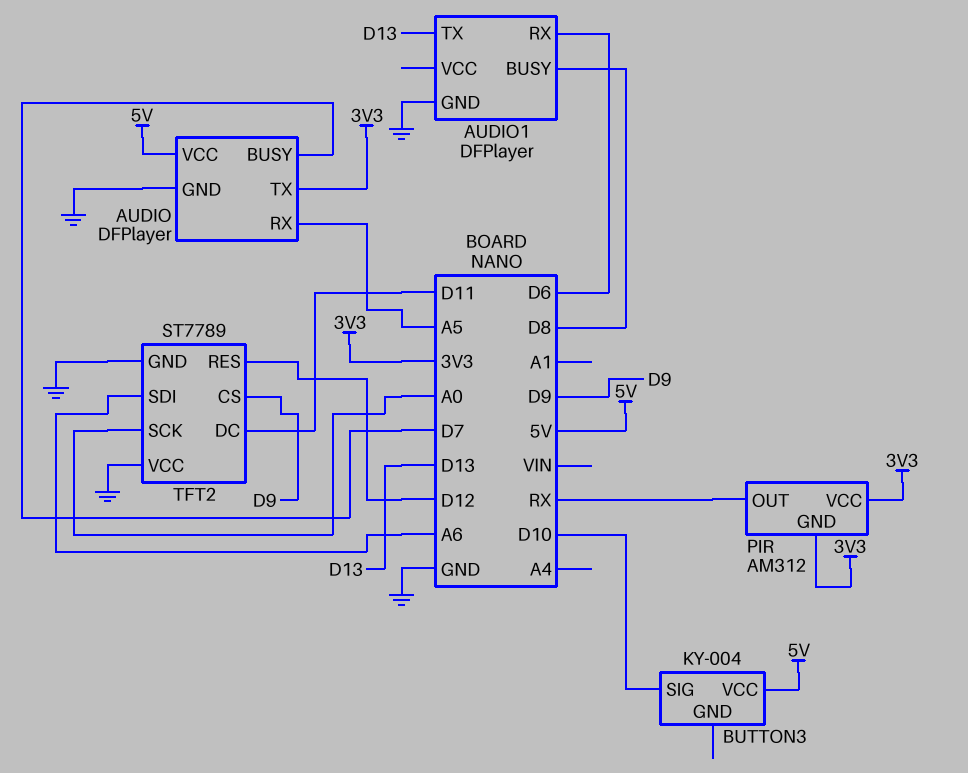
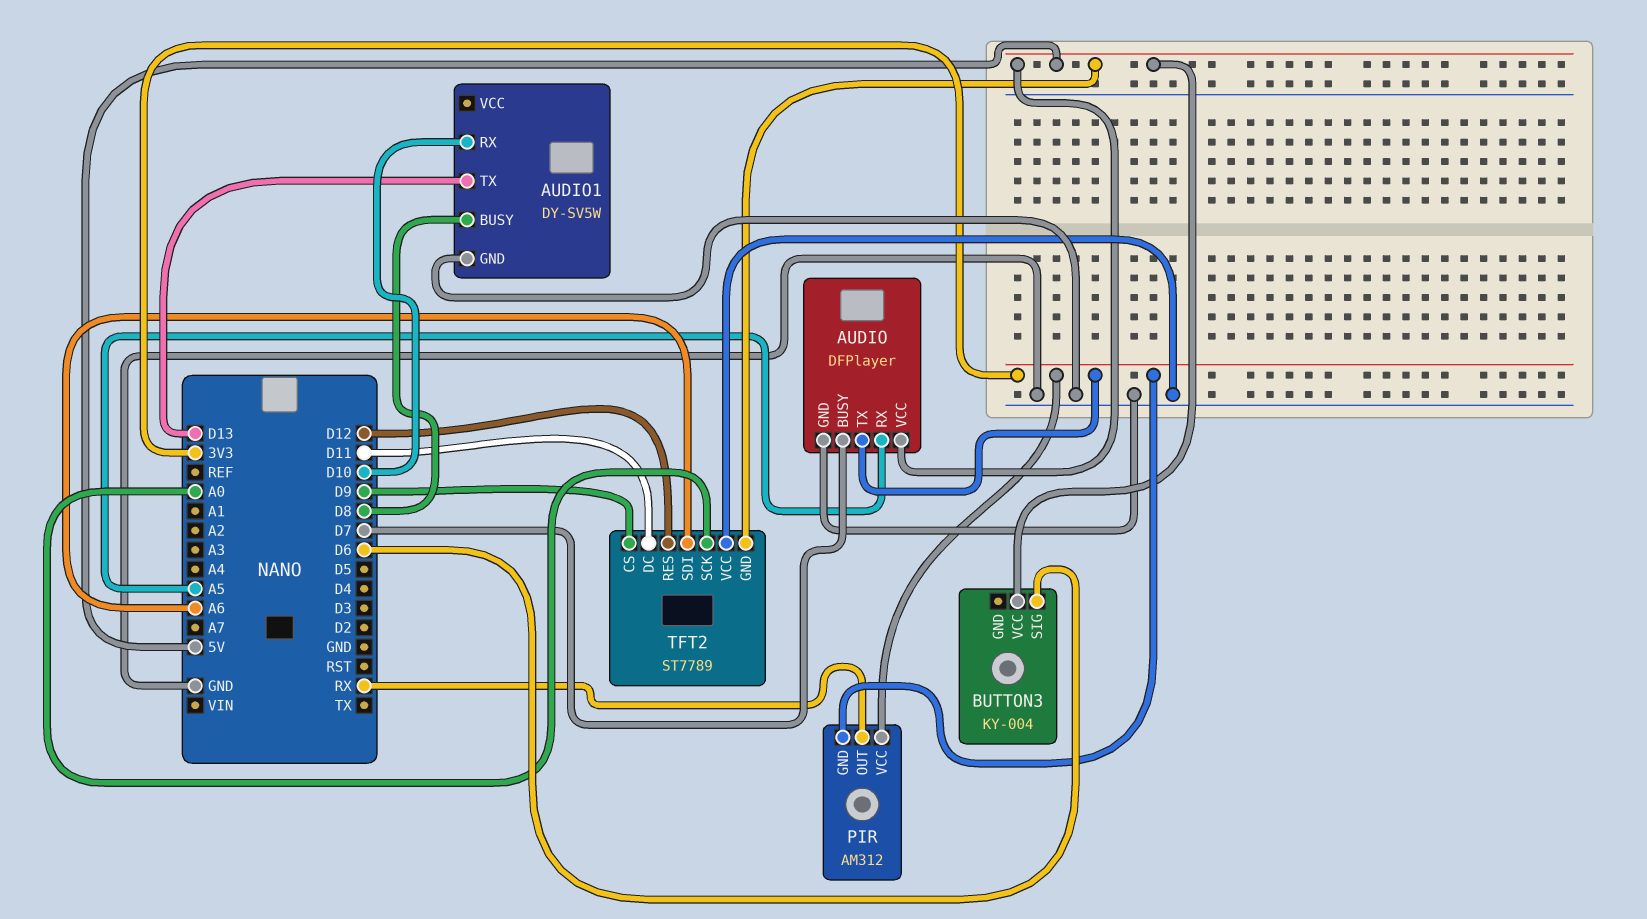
AUDIO1: DFPlayer -> DY-SV5W
AUDIO1 pin RX: D6 -> D10
BUTTON3 pin SIG: D10 -> D6
TFT2 pin GND: GND -> 5V

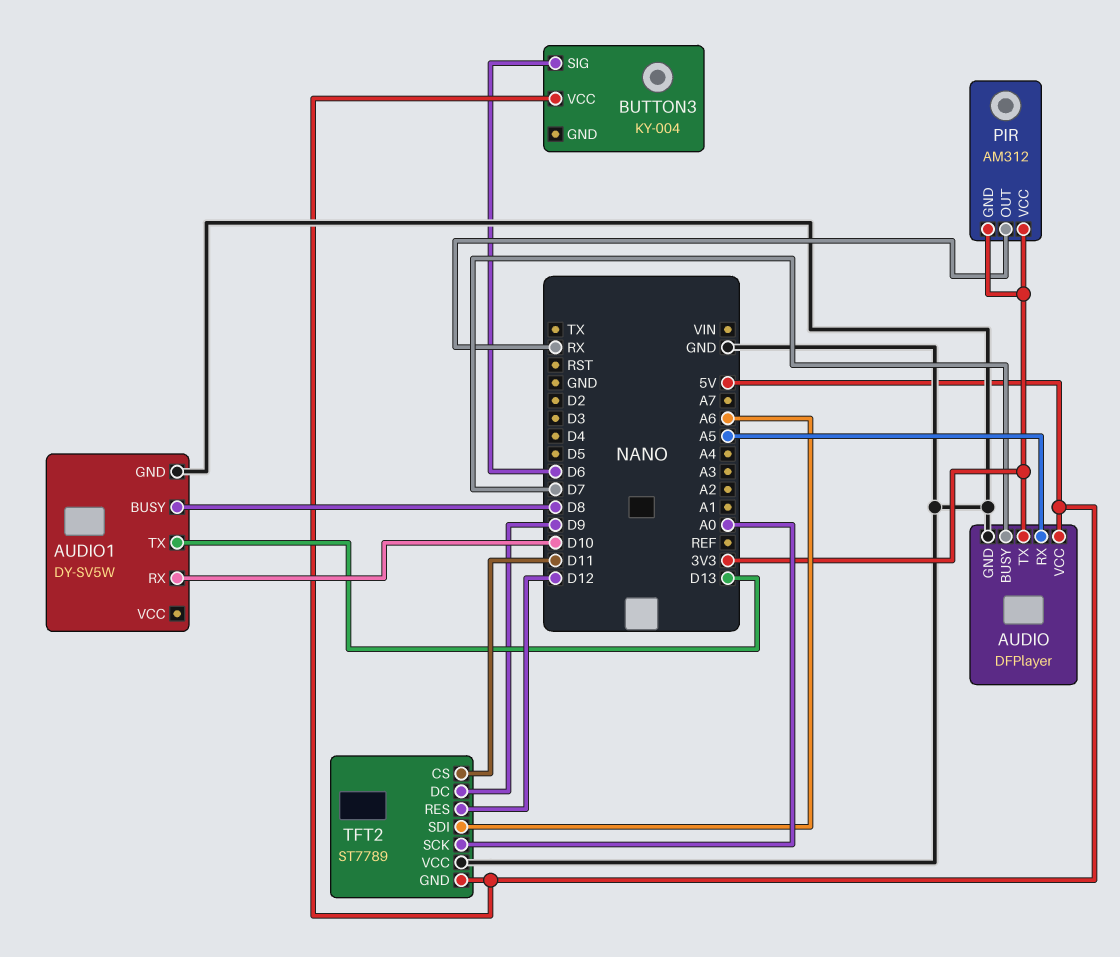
TFT2 pin CS: D9 -> D11
TFT2 pin DC: D11 -> D9

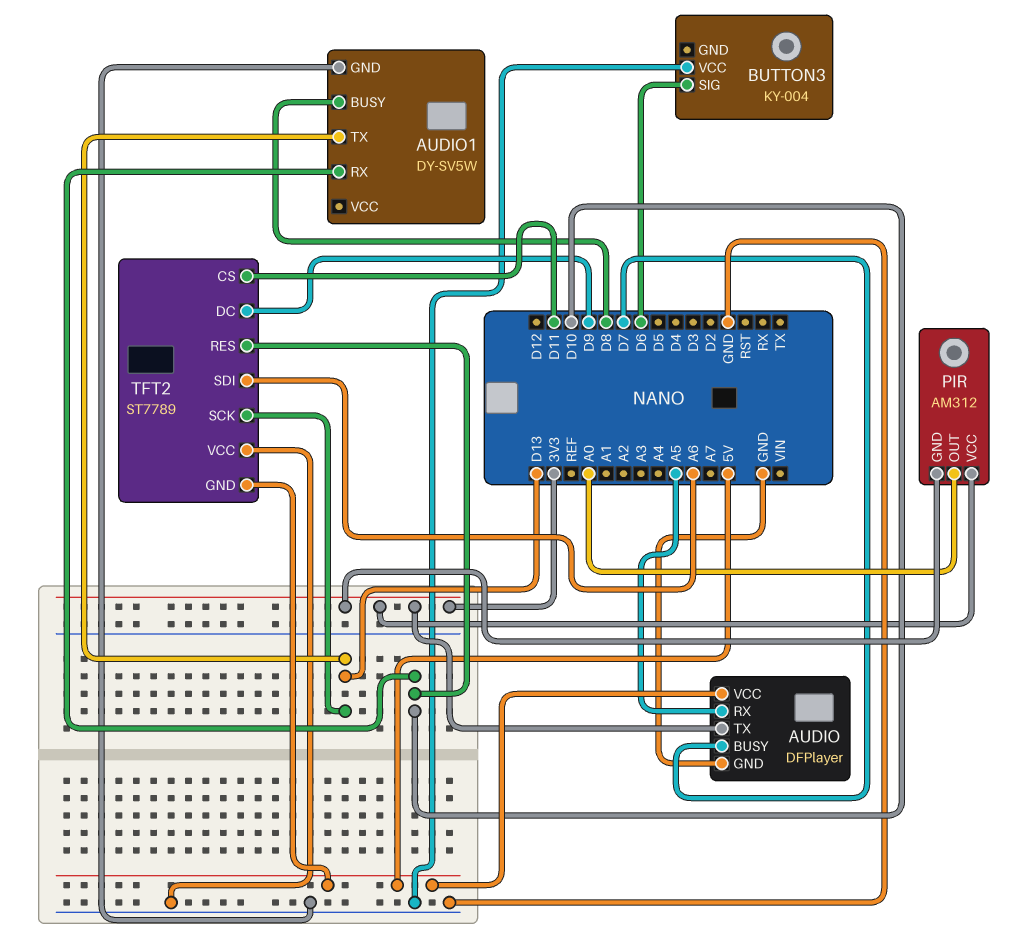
BUTTON3 pin VCC: 5V -> GND
PIR pin OUT: RX -> A0
TFT2 pin RES: D12 -> D10
TFT2 pin SCK: A0 -> D13

